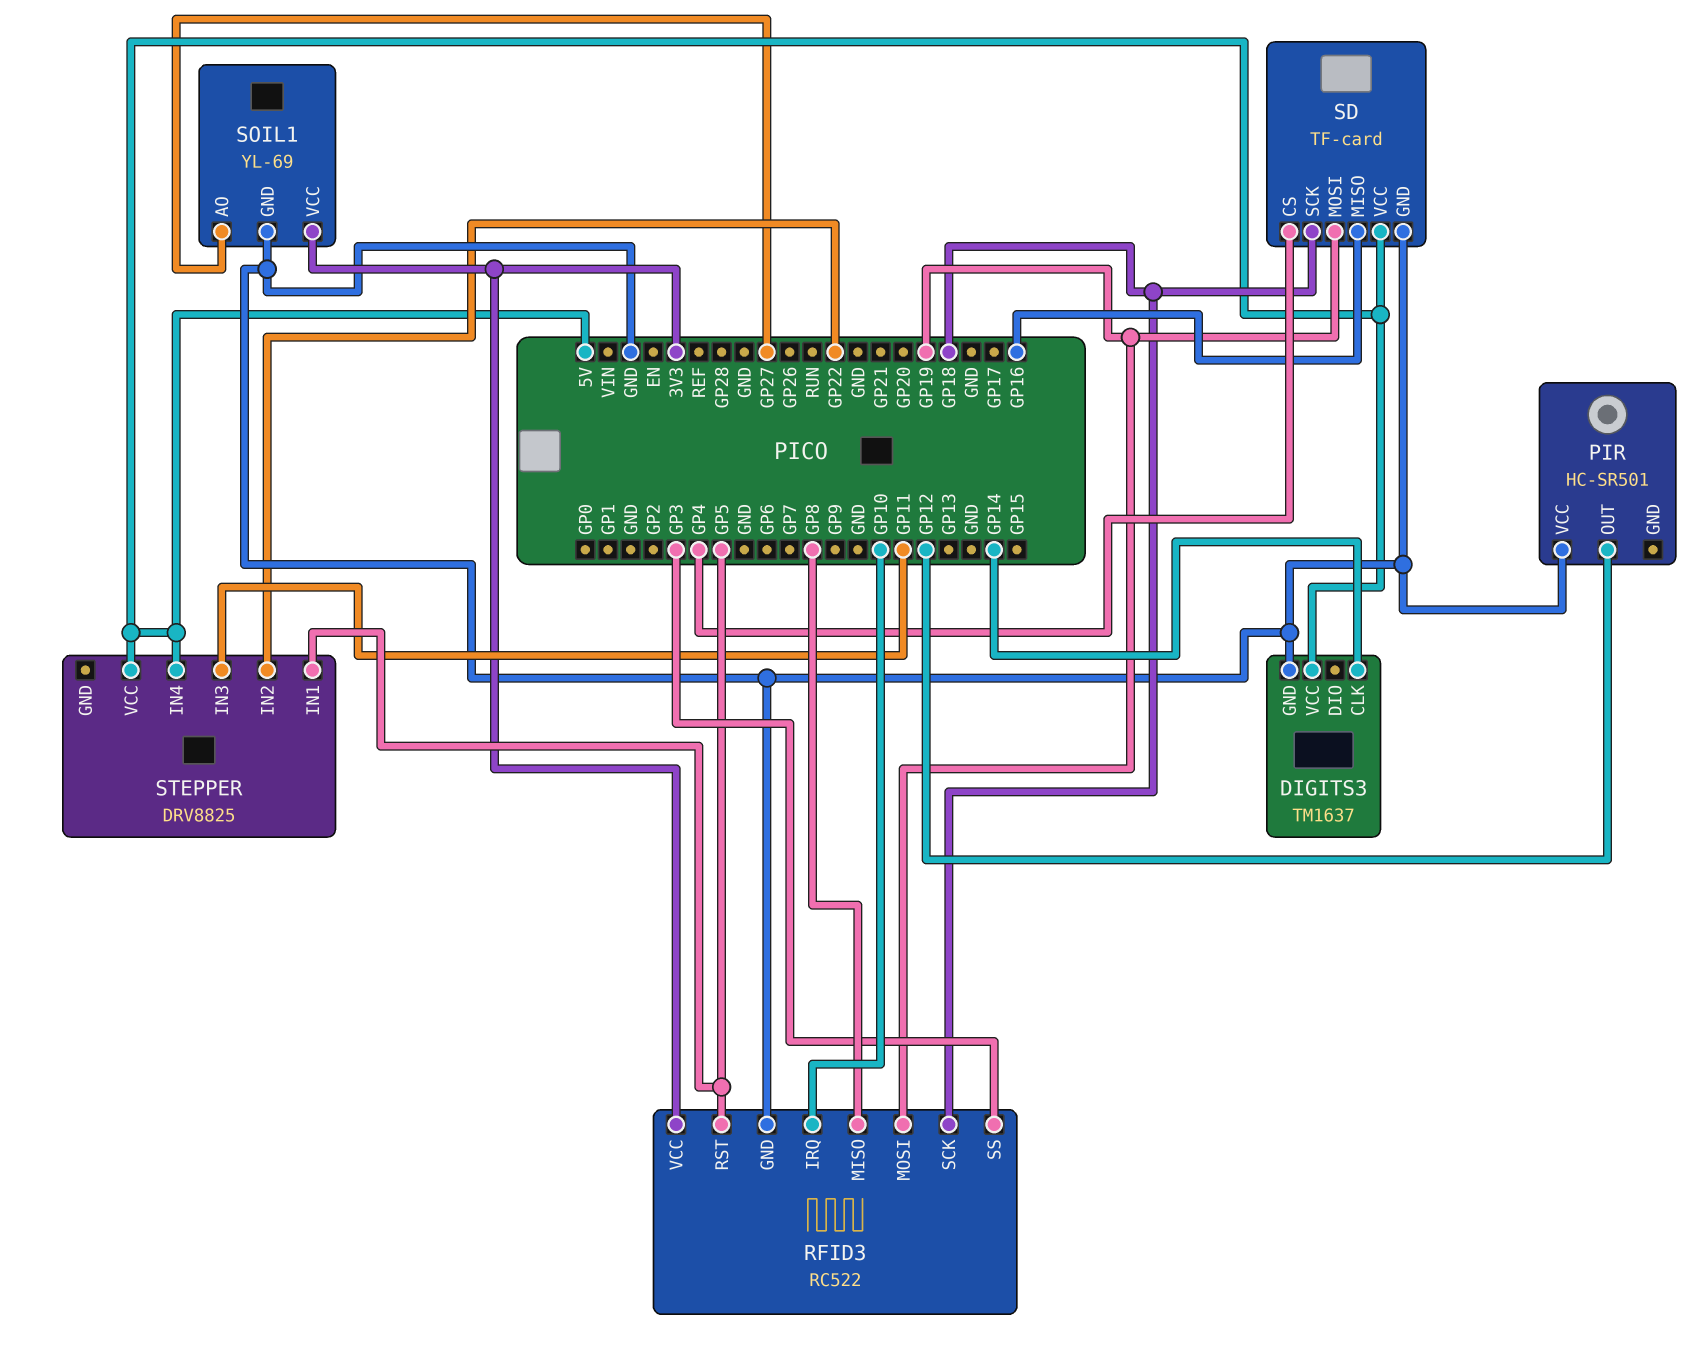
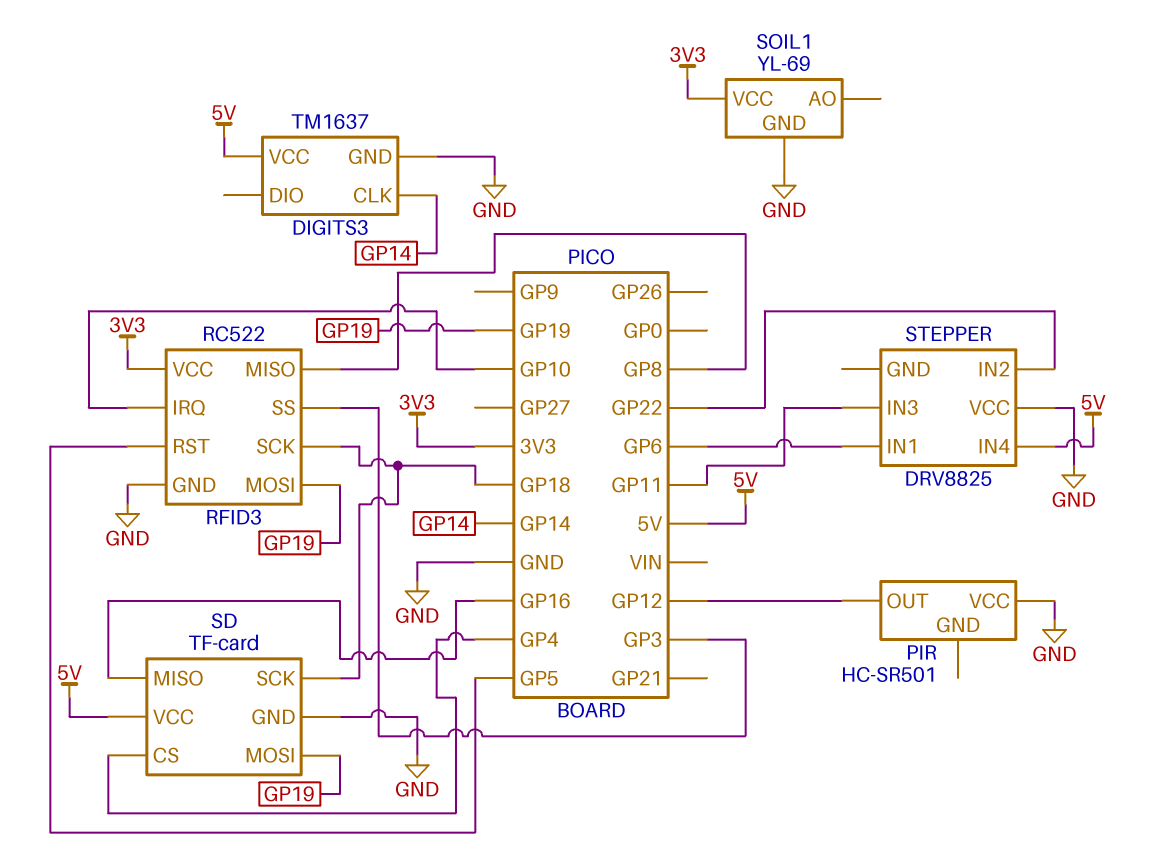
SOIL1 pin AO: GP27 -> none
STEPPER pin IN1: GP5 -> GP6
STEPPER pin VCC: 5V -> GND

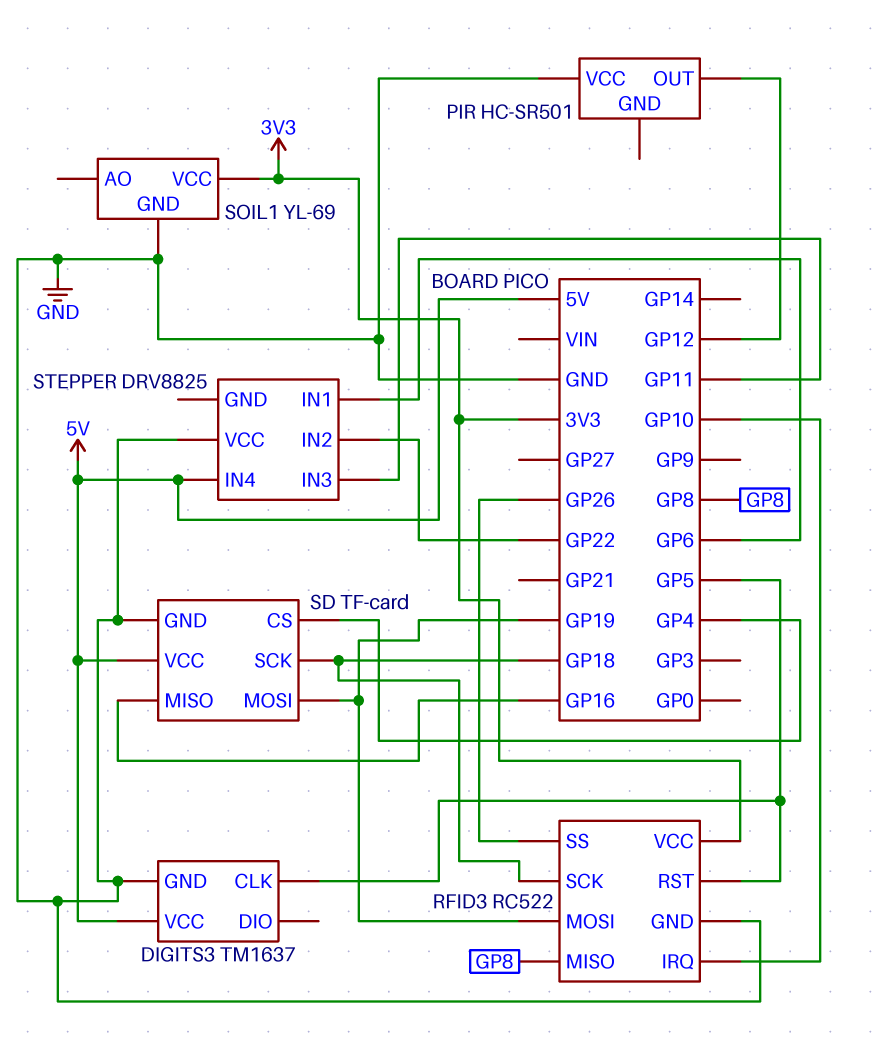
DIGITS3 pin CLK: GP14 -> GP5
RFID3 pin SS: GP3 -> GP26

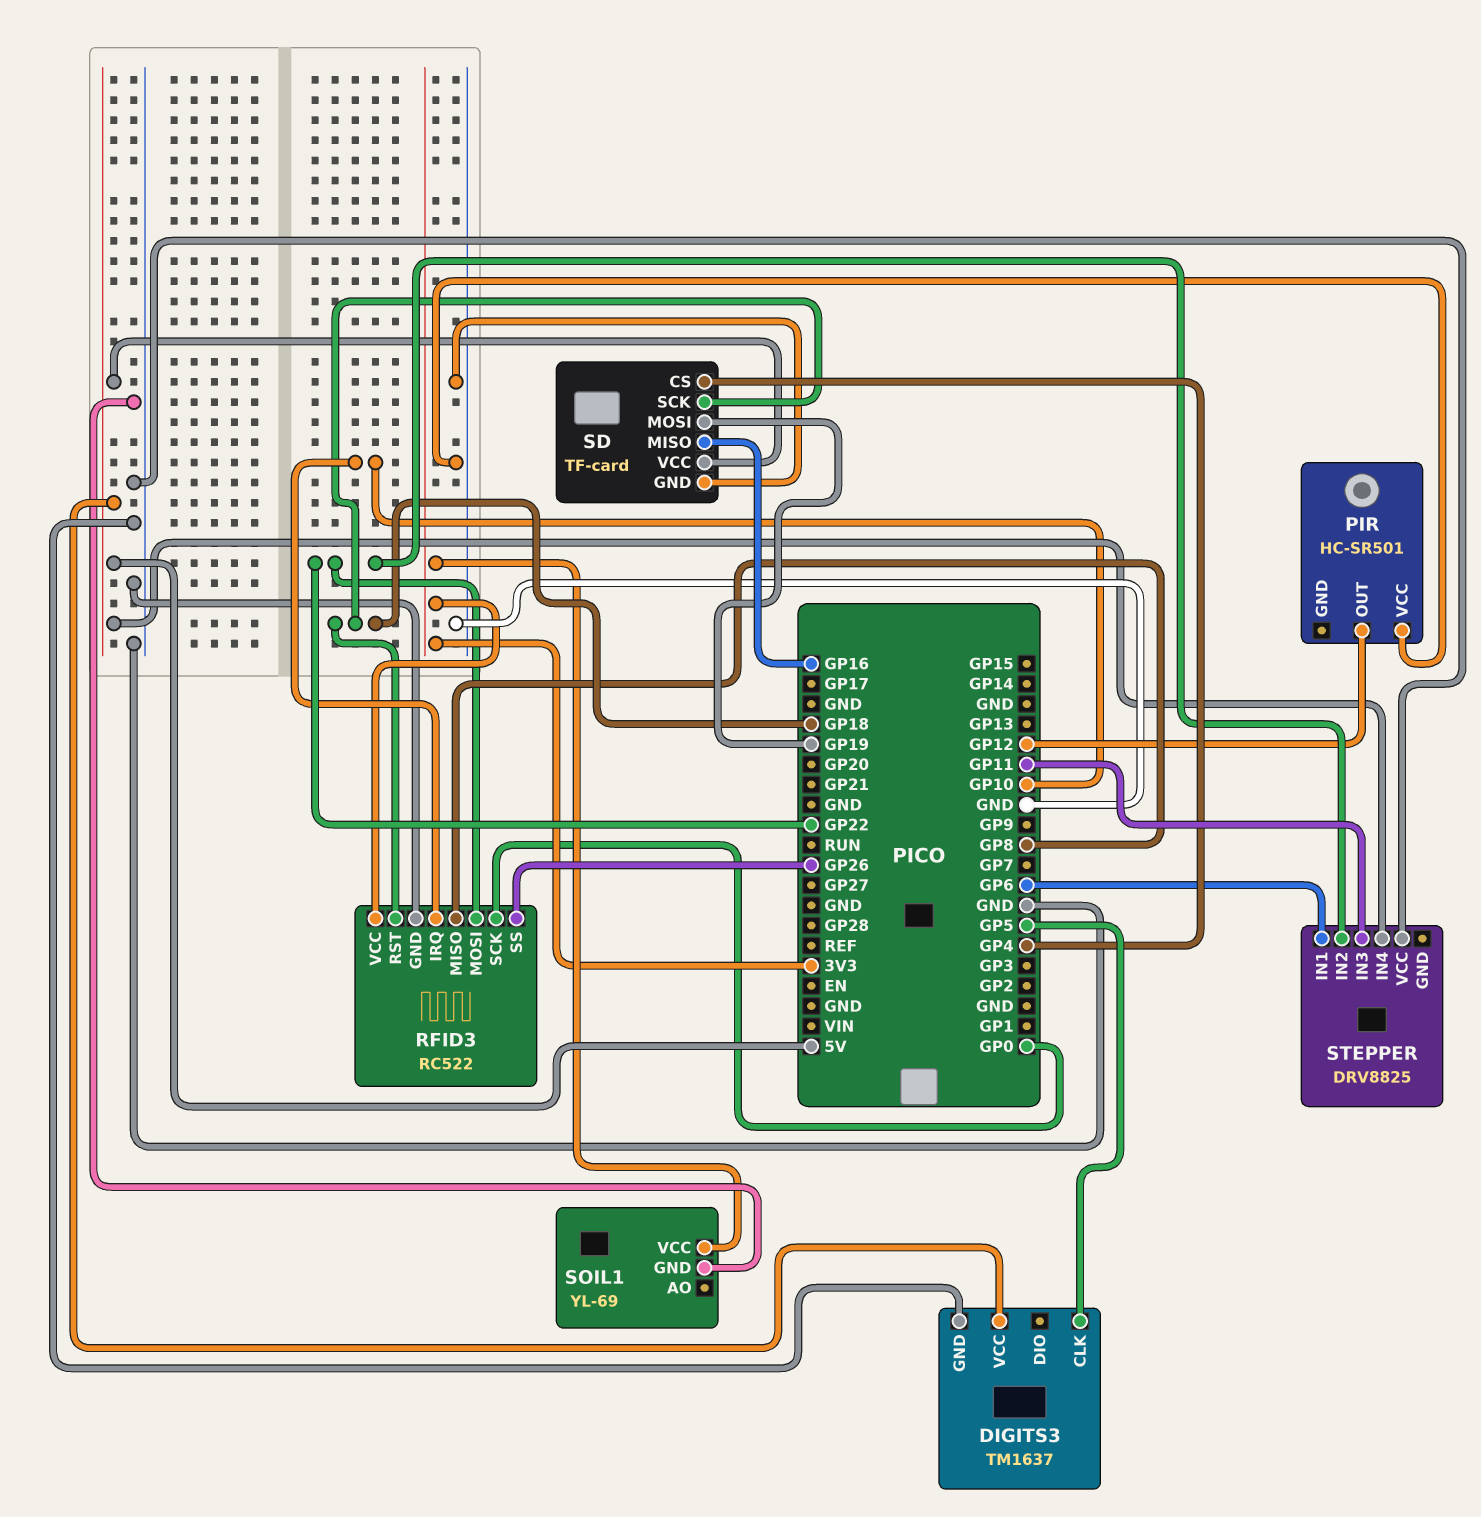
RFID3 pin MOSI: GP19 -> GP22
RFID3 pin RST: GP5 -> GP18
RFID3 pin SCK: GP18 -> GP0

